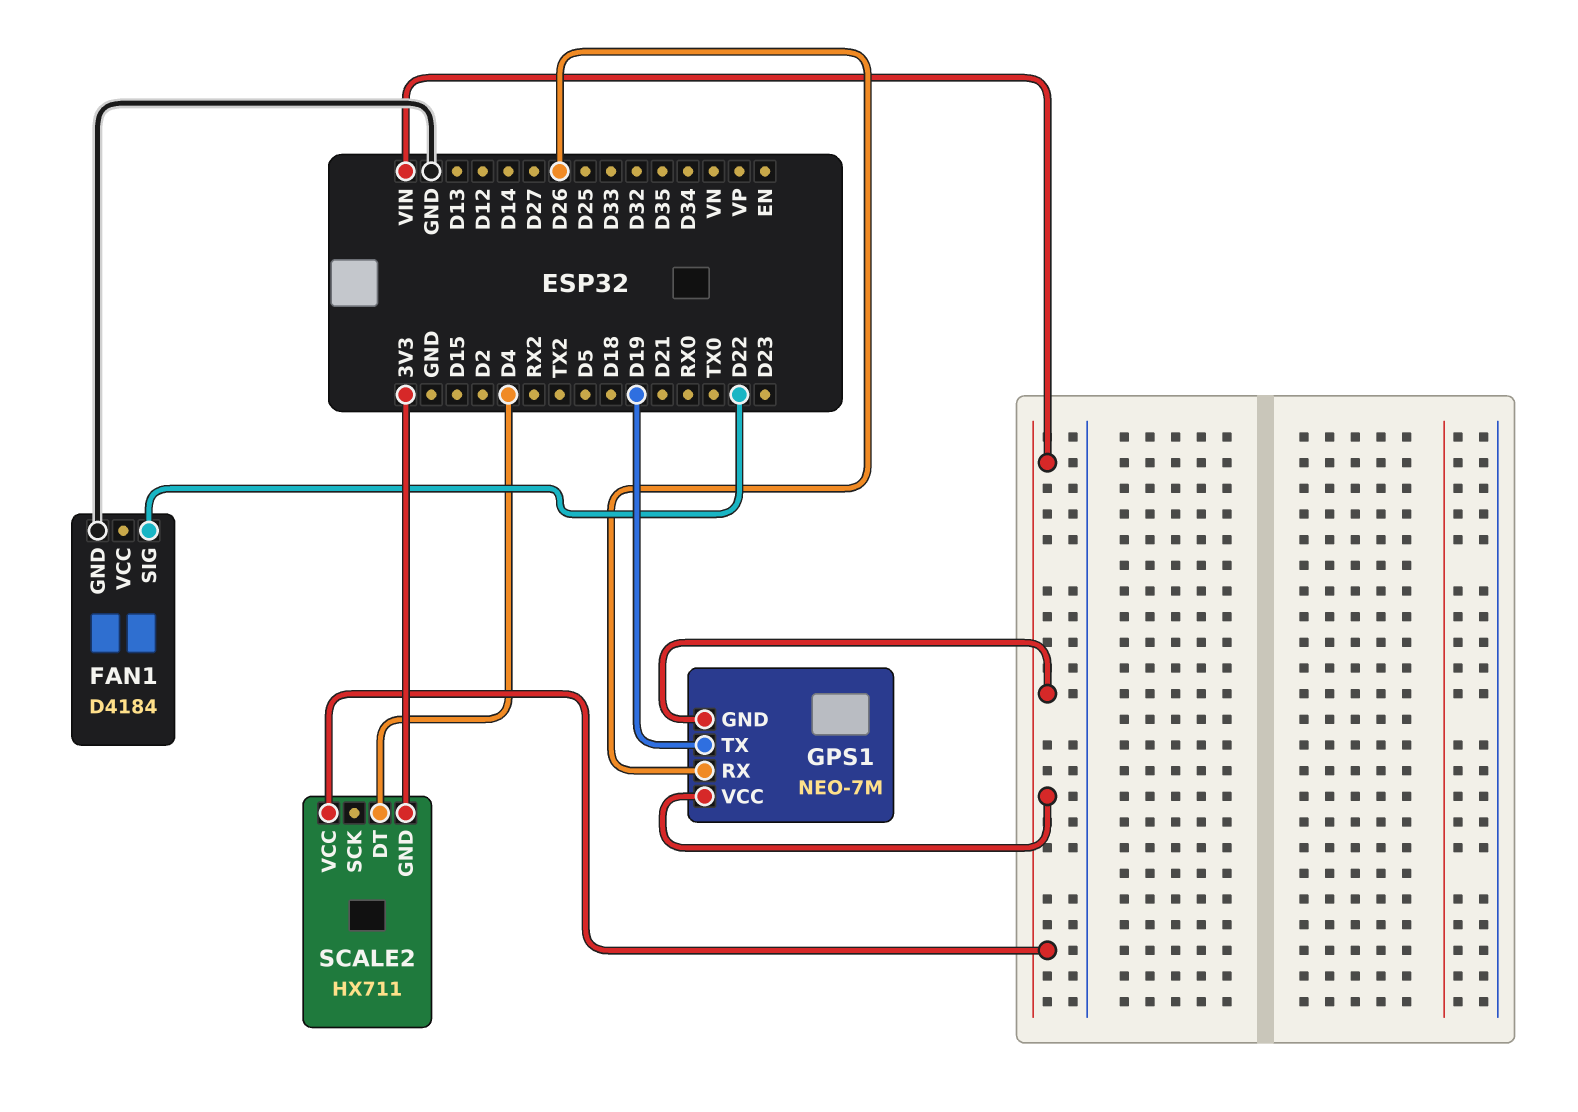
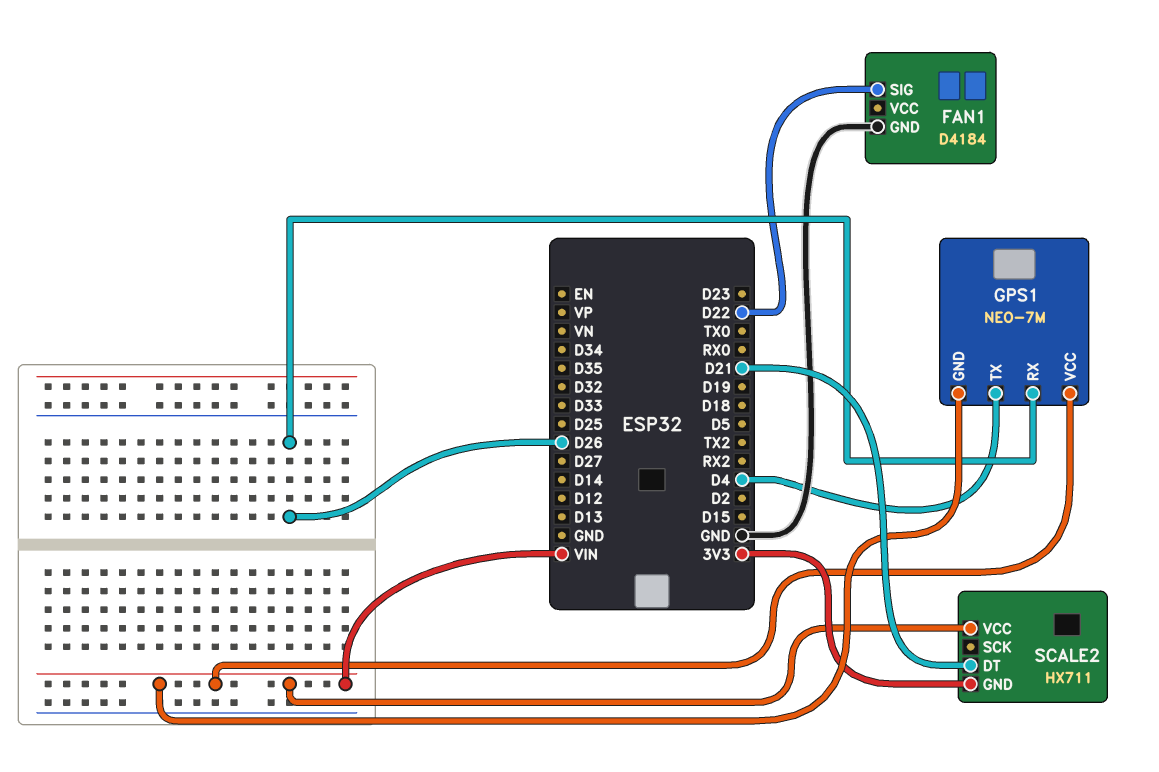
GPS1 pin TX: D19 -> D4
SCALE2 pin DT: D4 -> D21

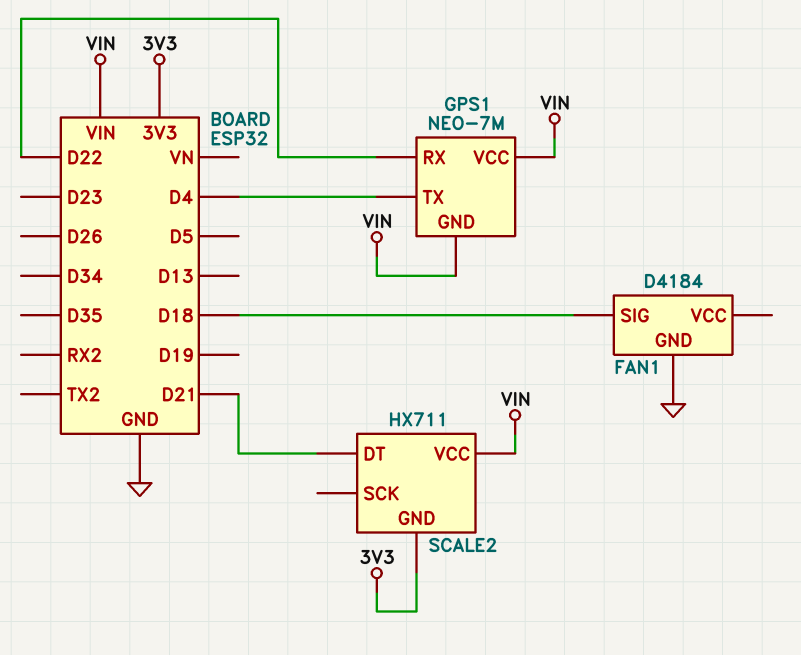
FAN1 pin SIG: D22 -> D18
GPS1 pin RX: D26 -> D22

